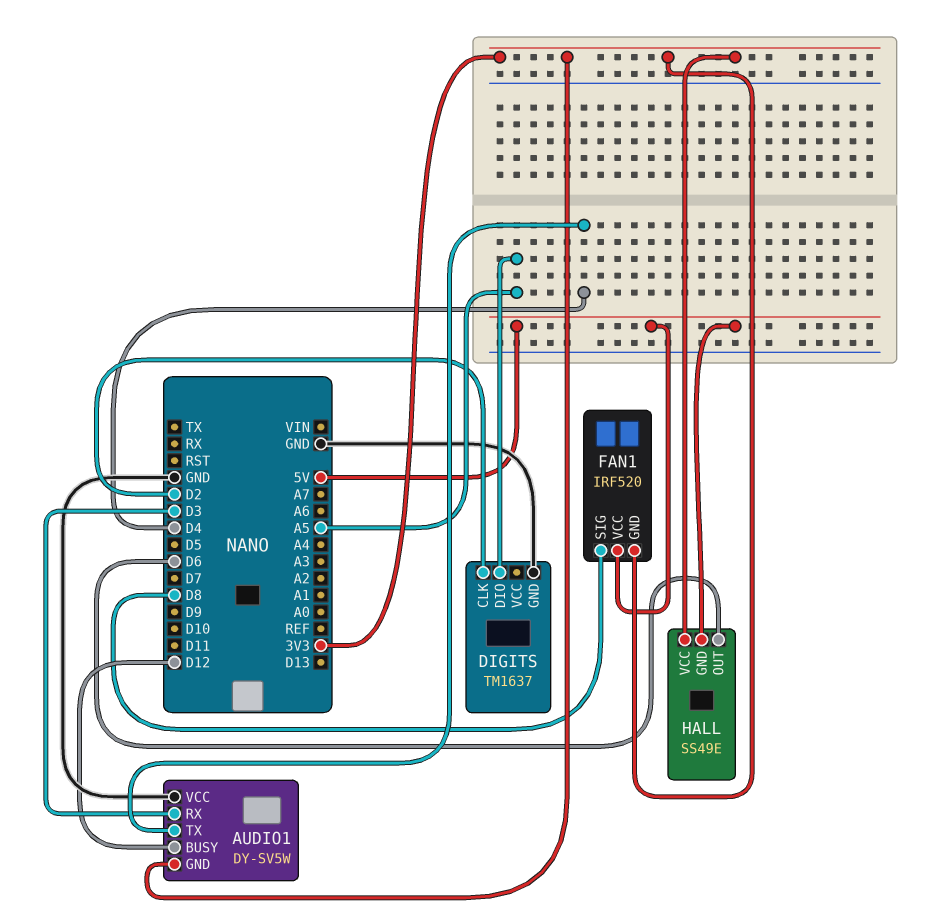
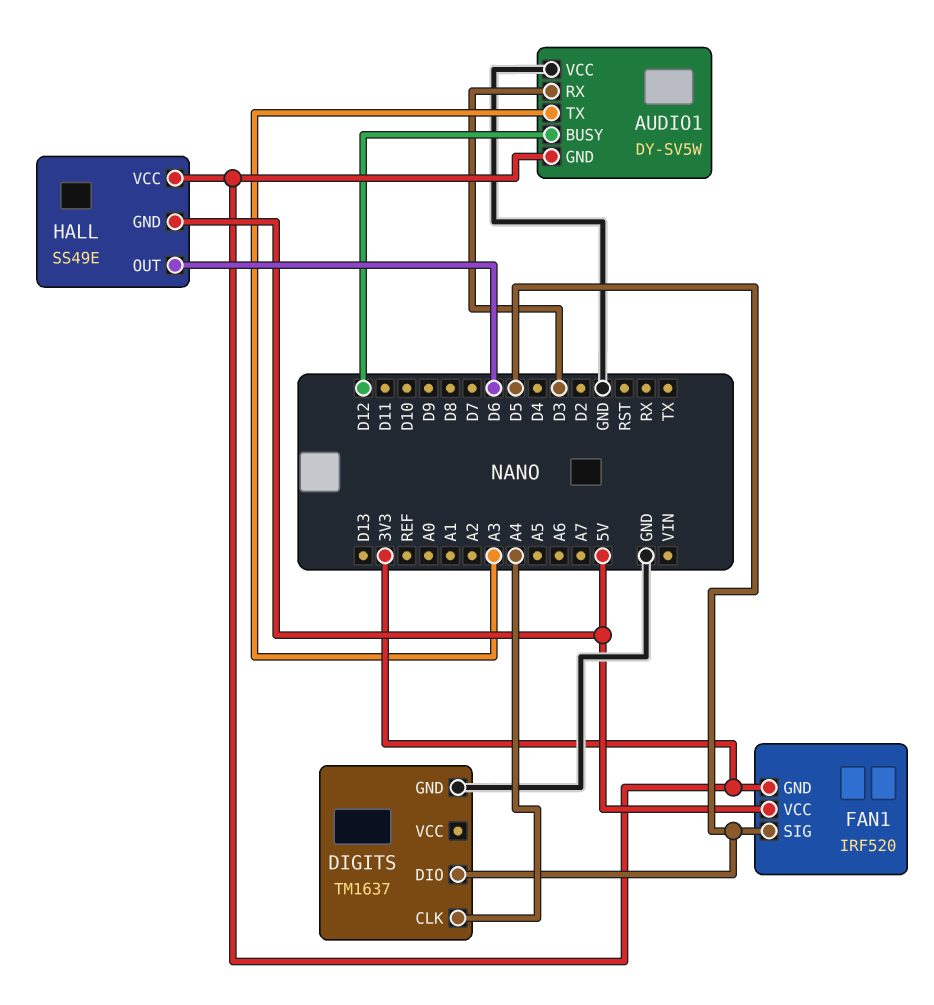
AUDIO1 pin TX: D4 -> A3
DIGITS pin CLK: D2 -> A4
DIGITS pin DIO: A5 -> D5
FAN1 pin SIG: D8 -> D5

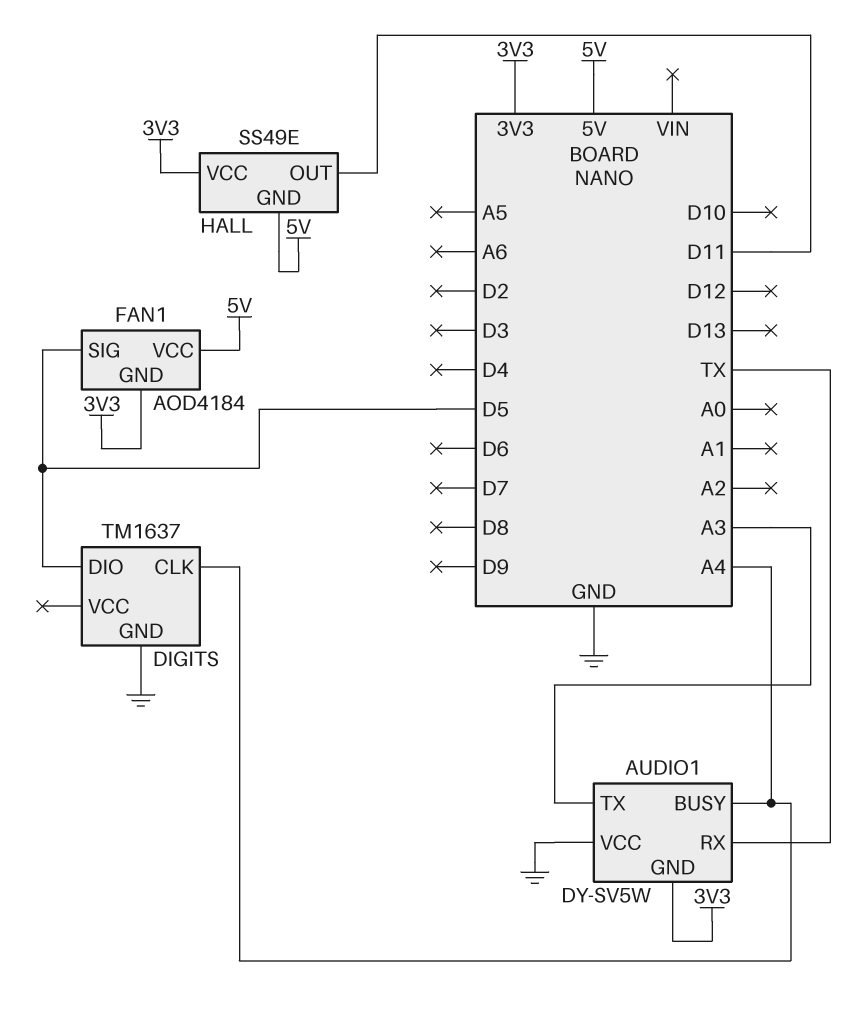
AUDIO1 pin BUSY: D12 -> A4
AUDIO1 pin RX: D3 -> TX
FAN1: IRF520 -> AOD4184
HALL pin OUT: D6 -> D11

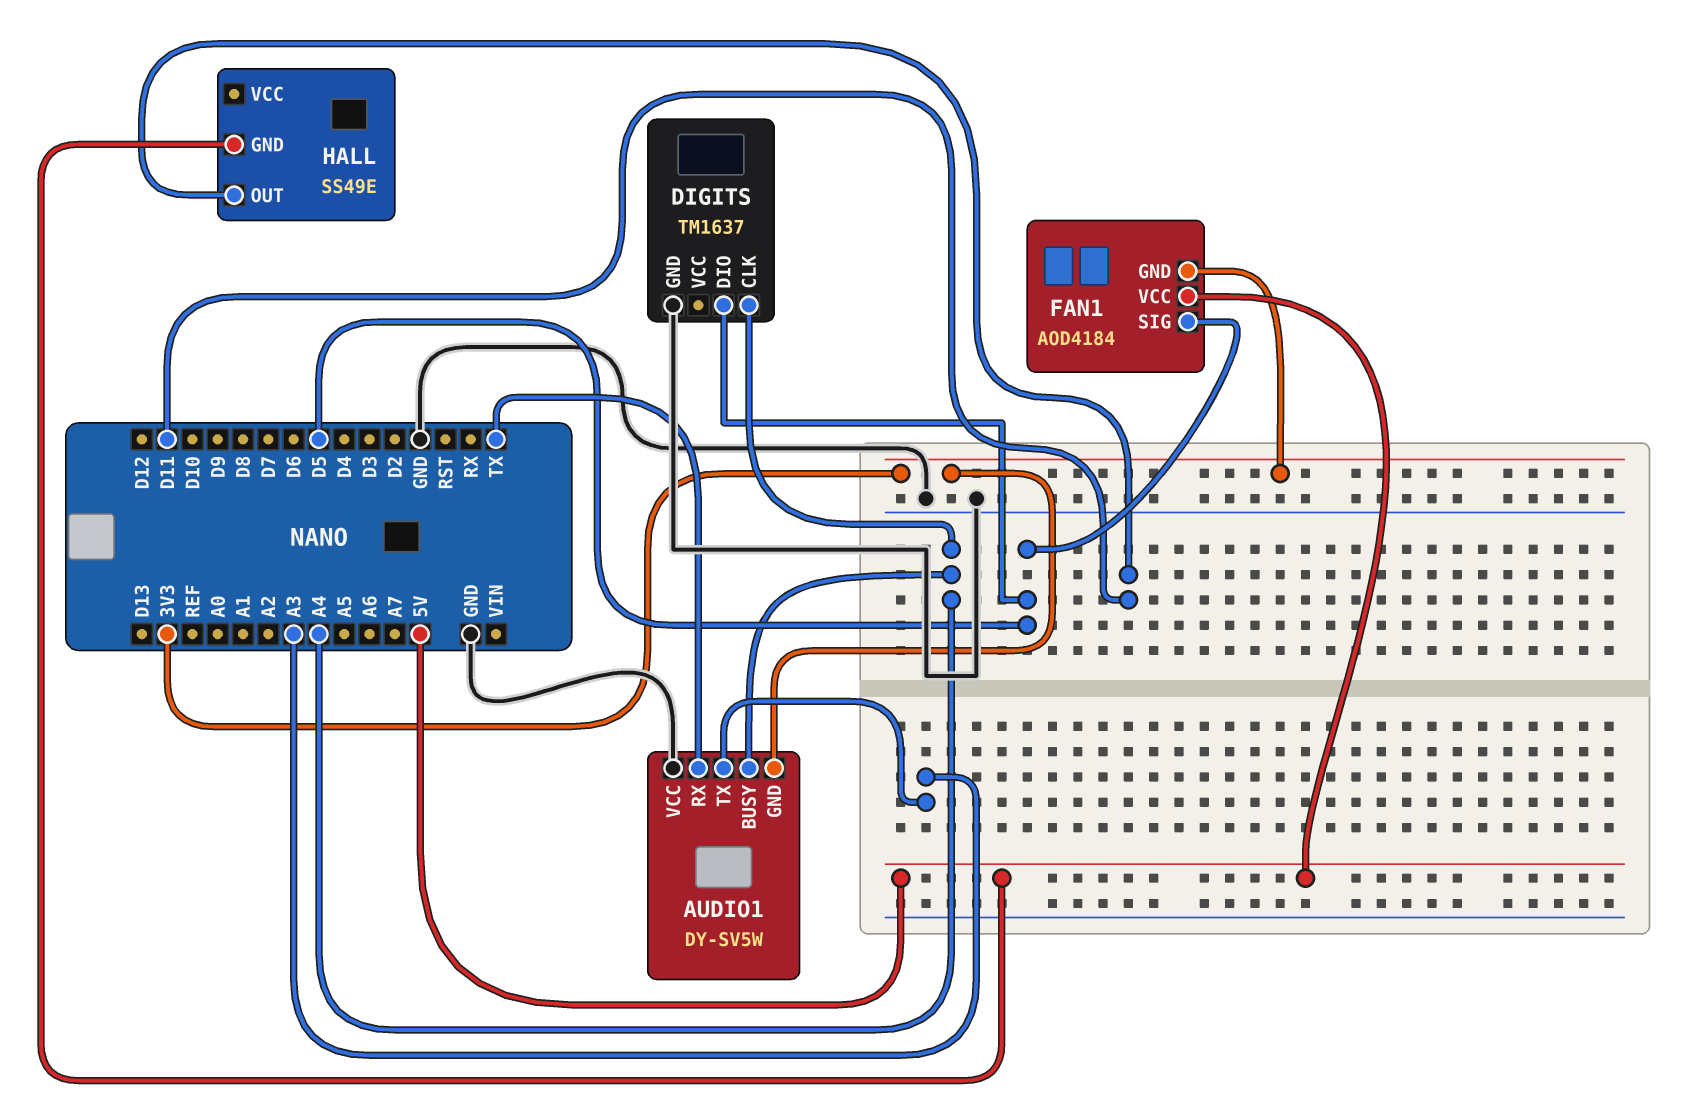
HALL pin VCC: 3V3 -> none

